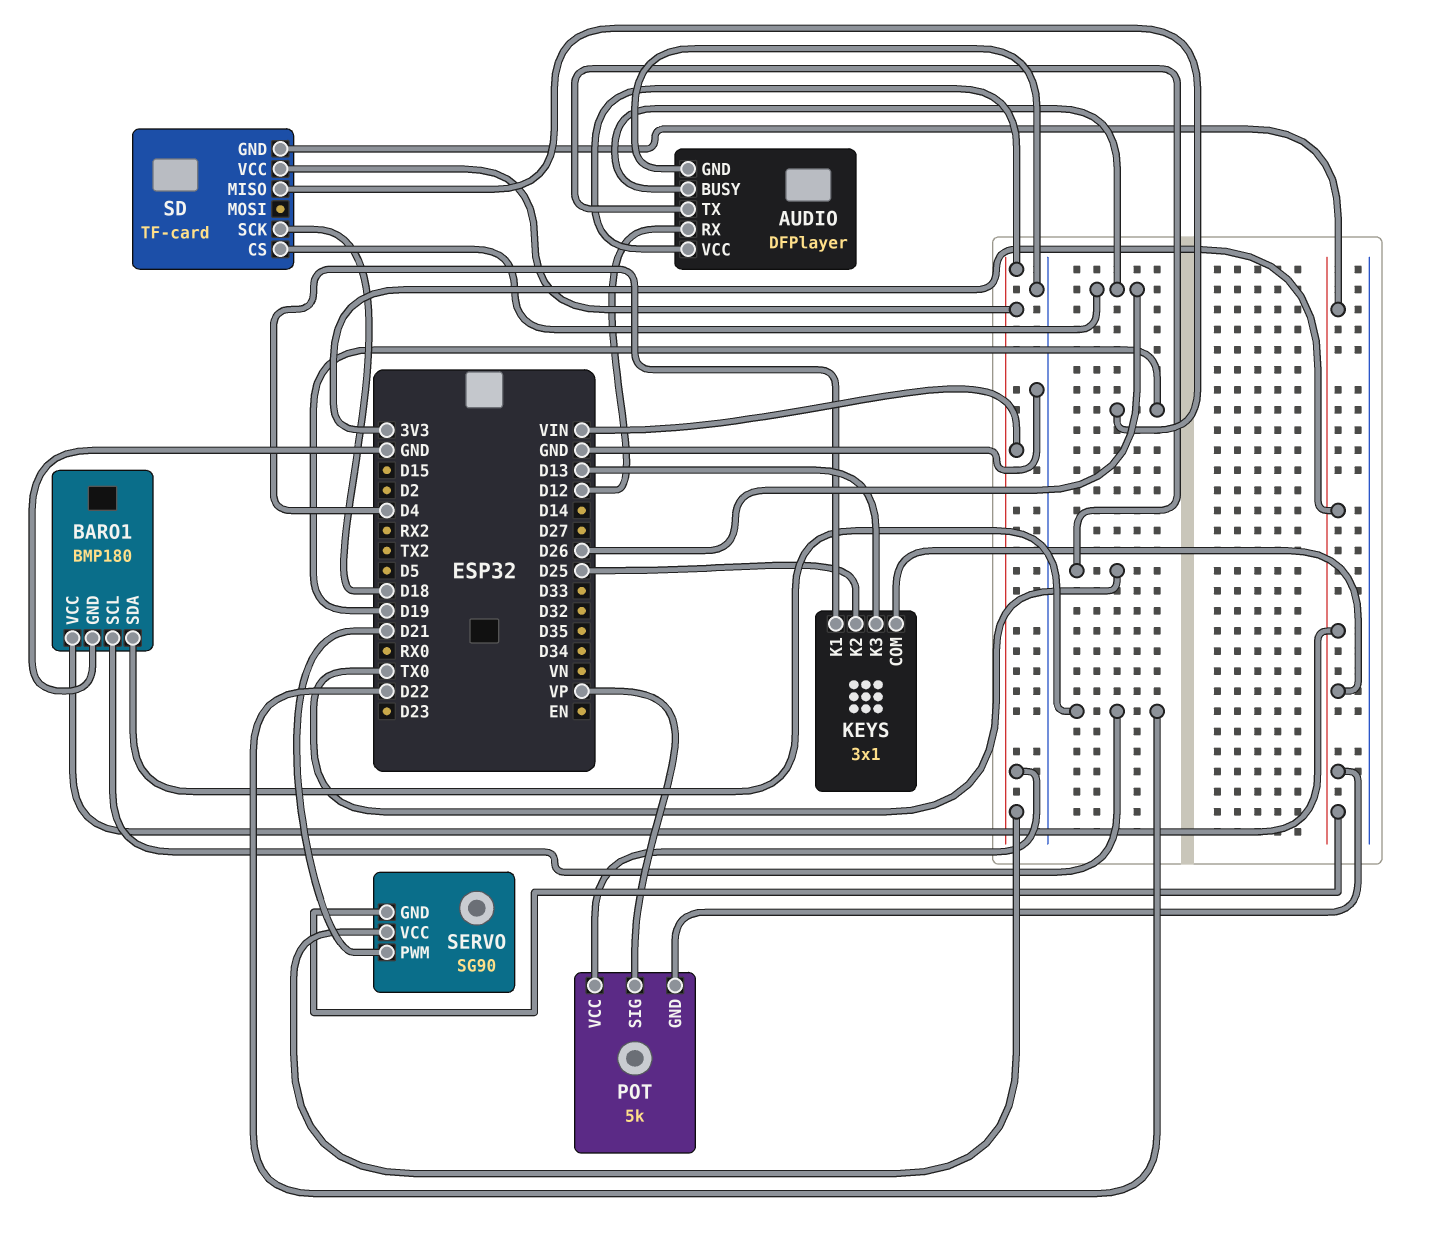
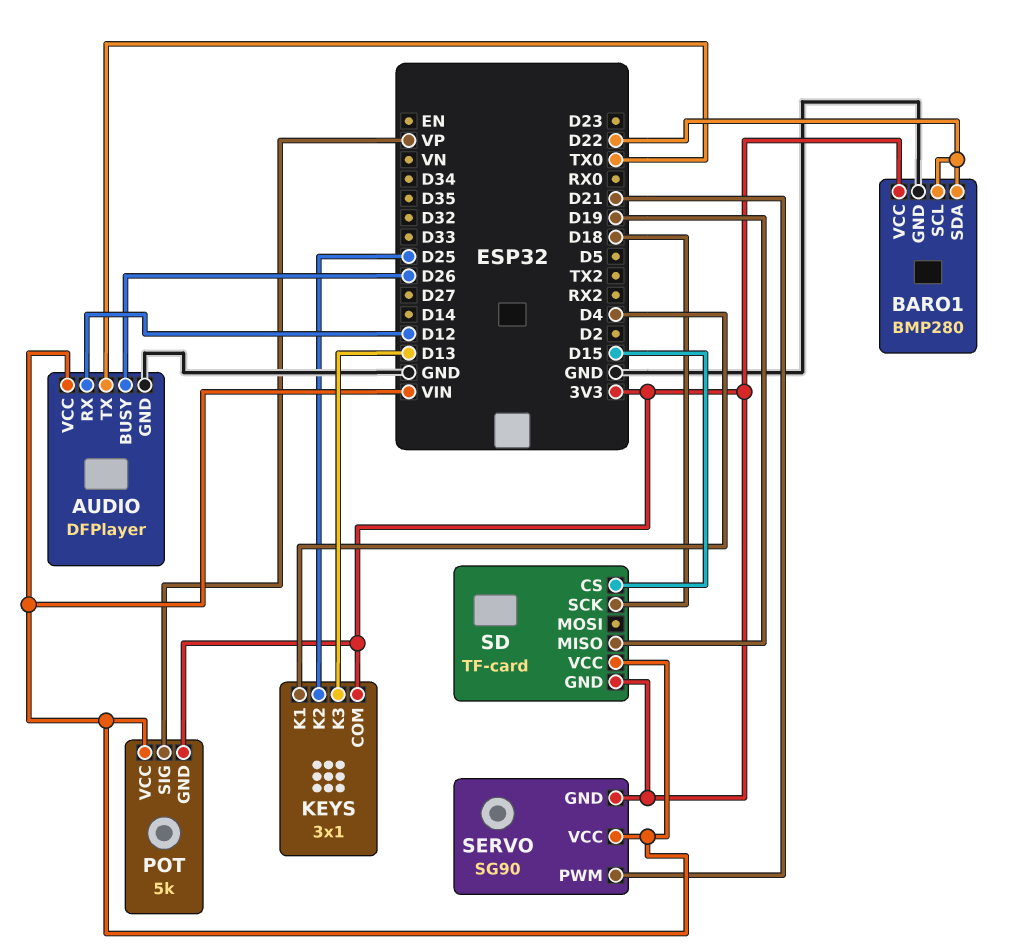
BARO1: BMP180 -> BMP280
SD pin CS: D26 -> D15

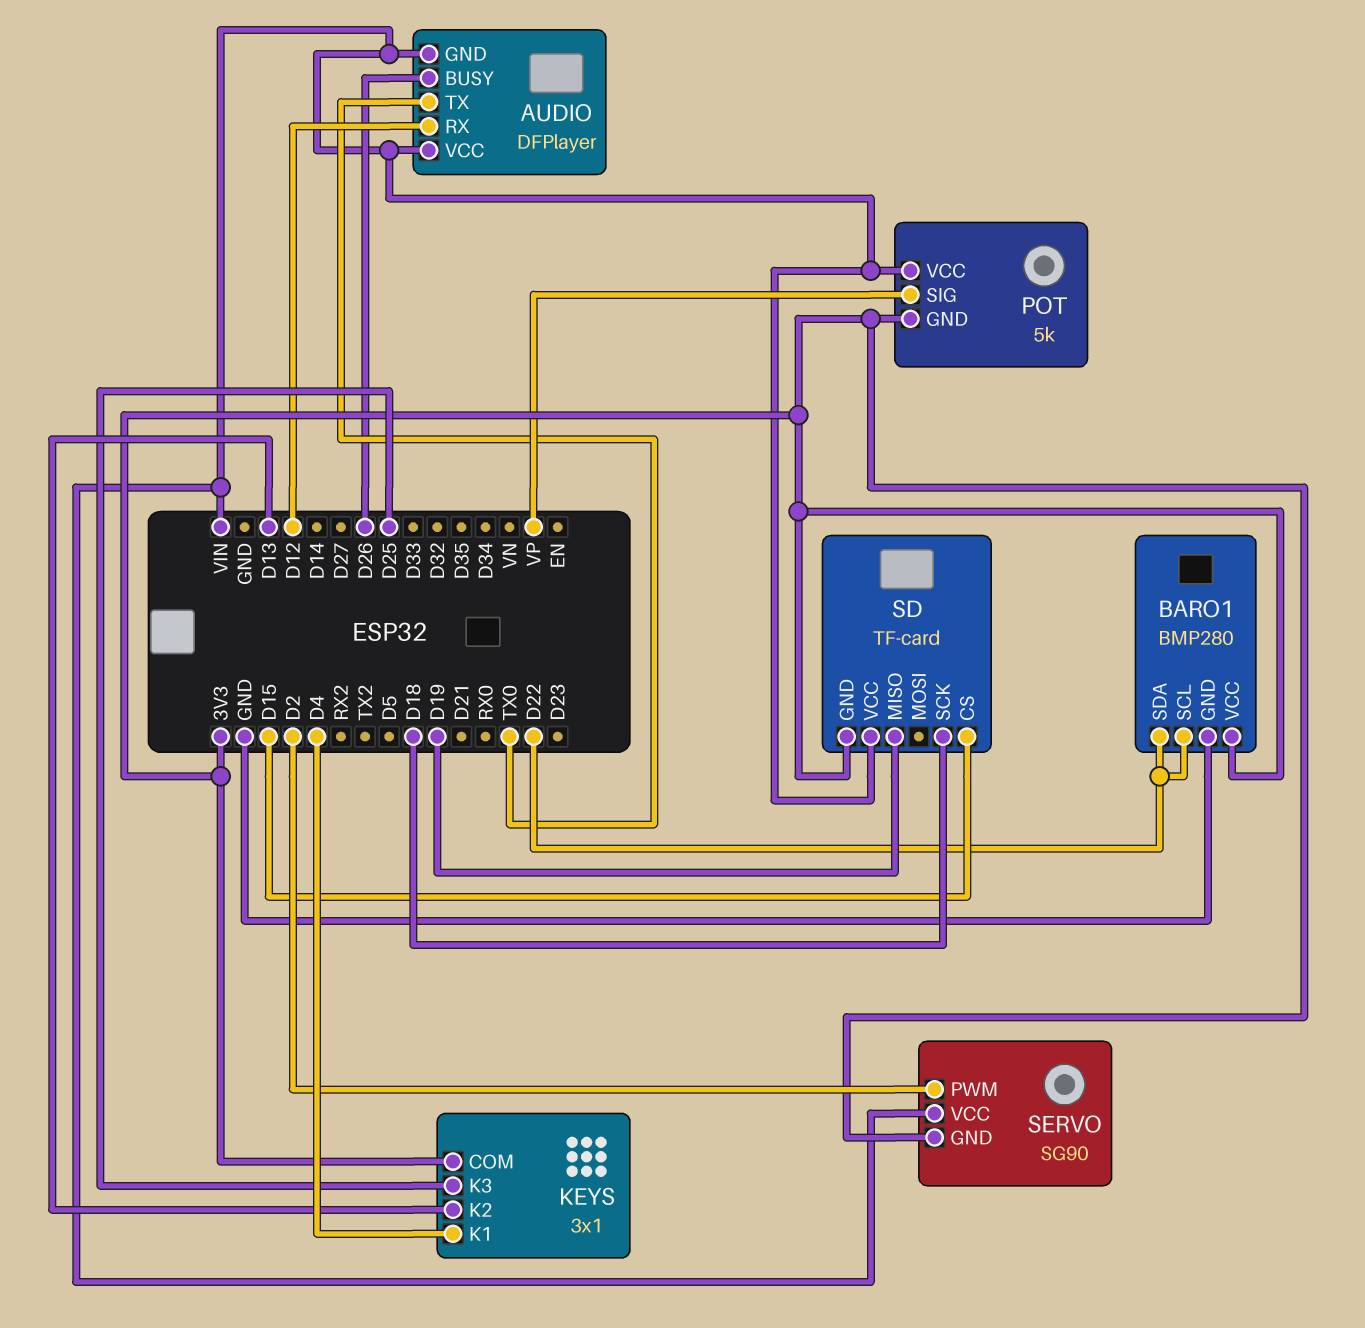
AUDIO pin GND: GND -> VIN
KEYS pin K2: D25 -> D13
KEYS pin K3: D13 -> D25
SERVO pin PWM: D21 -> D2

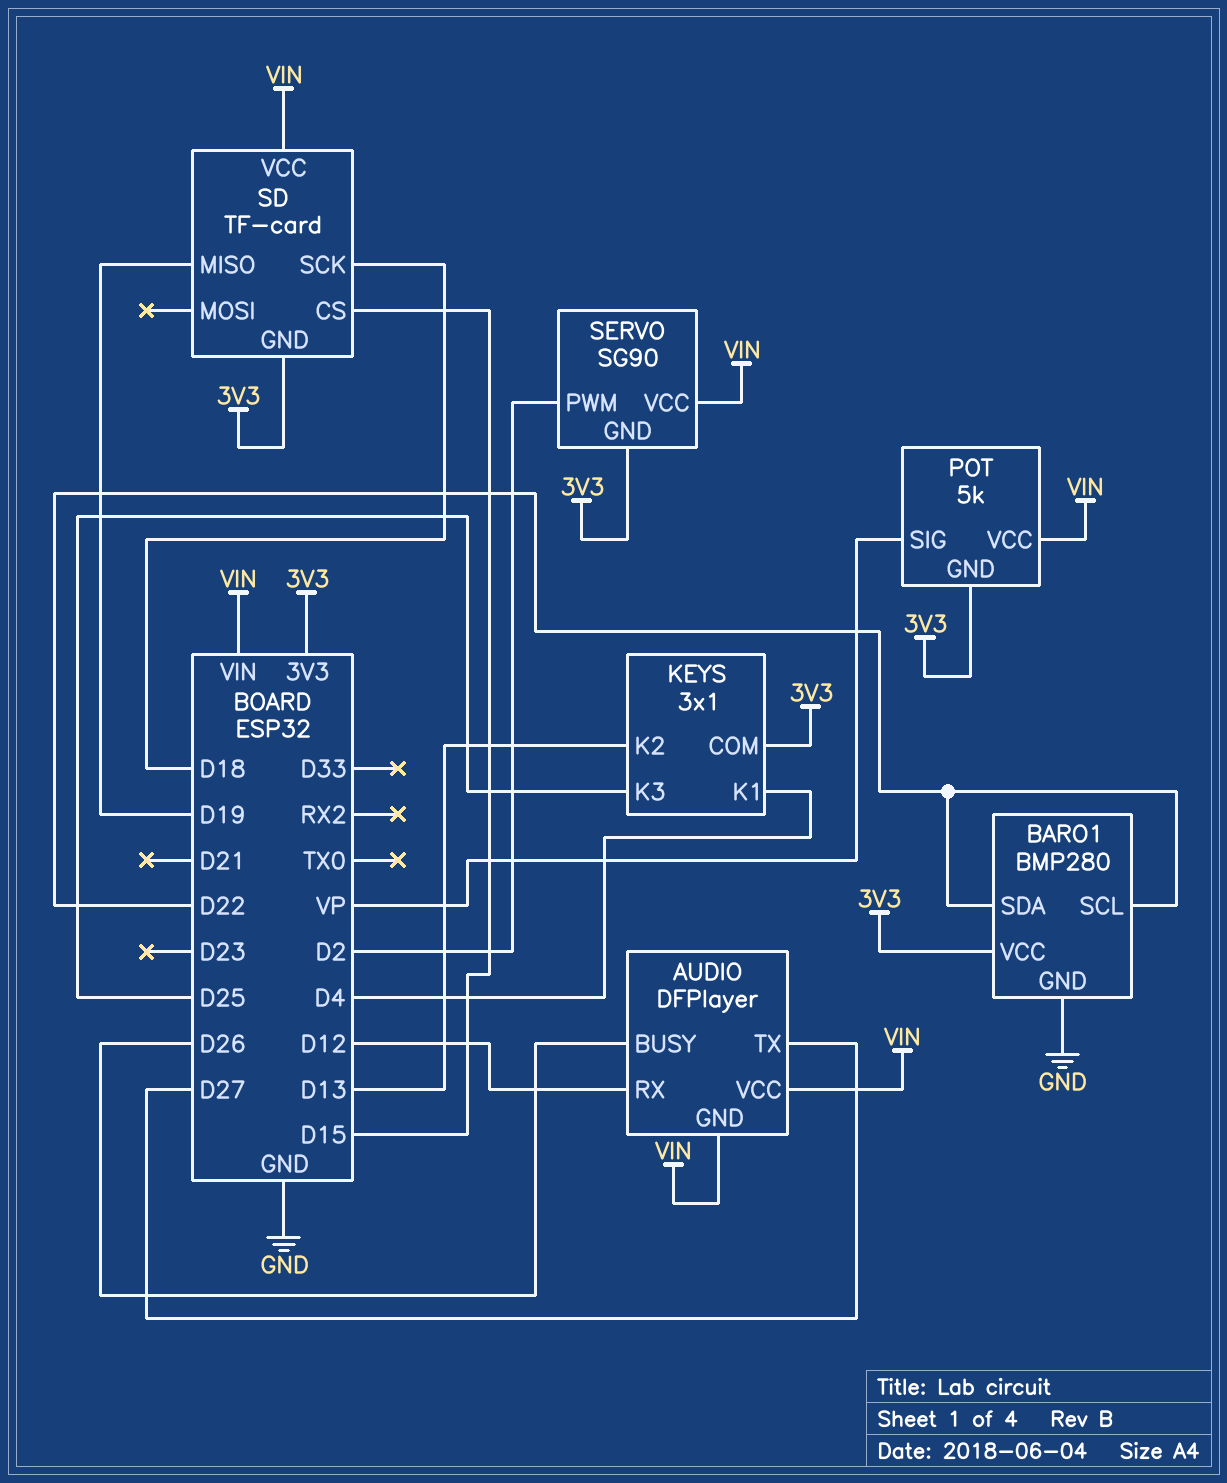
AUDIO pin TX: TX0 -> D27

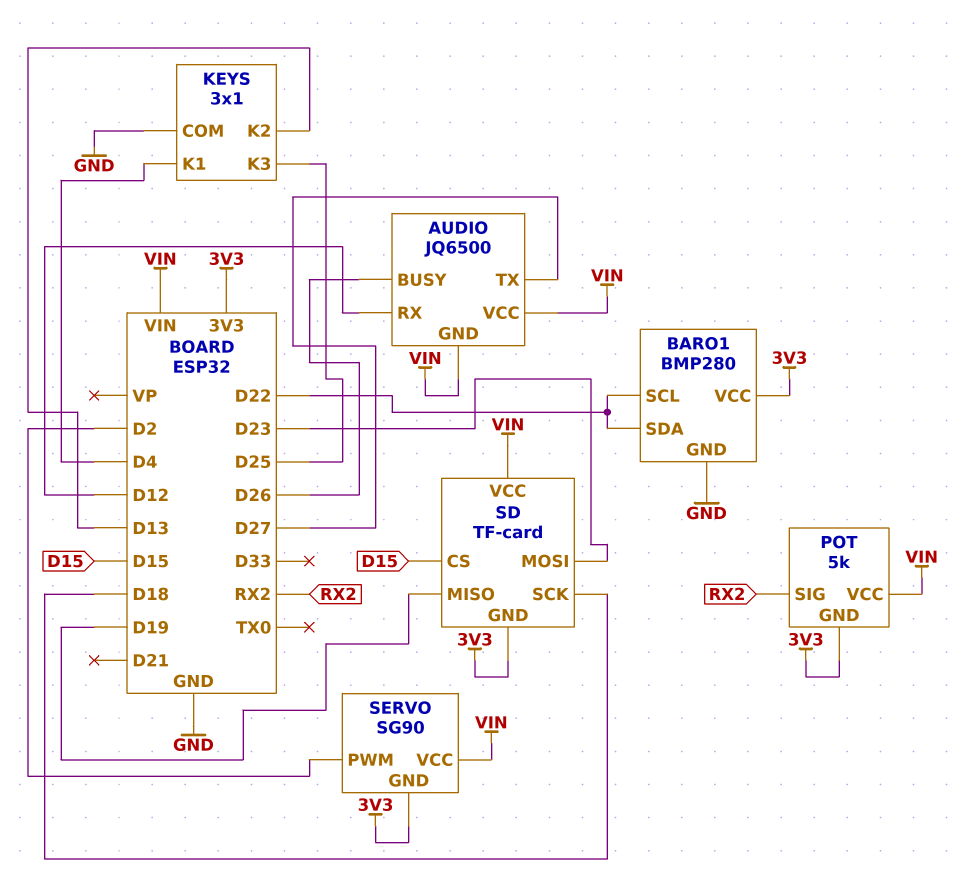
AUDIO: DFPlayer -> JQ6500
KEYS pin COM: 3V3 -> GND
POT pin SIG: VP -> RX2
SD pin MOSI: none -> D23

